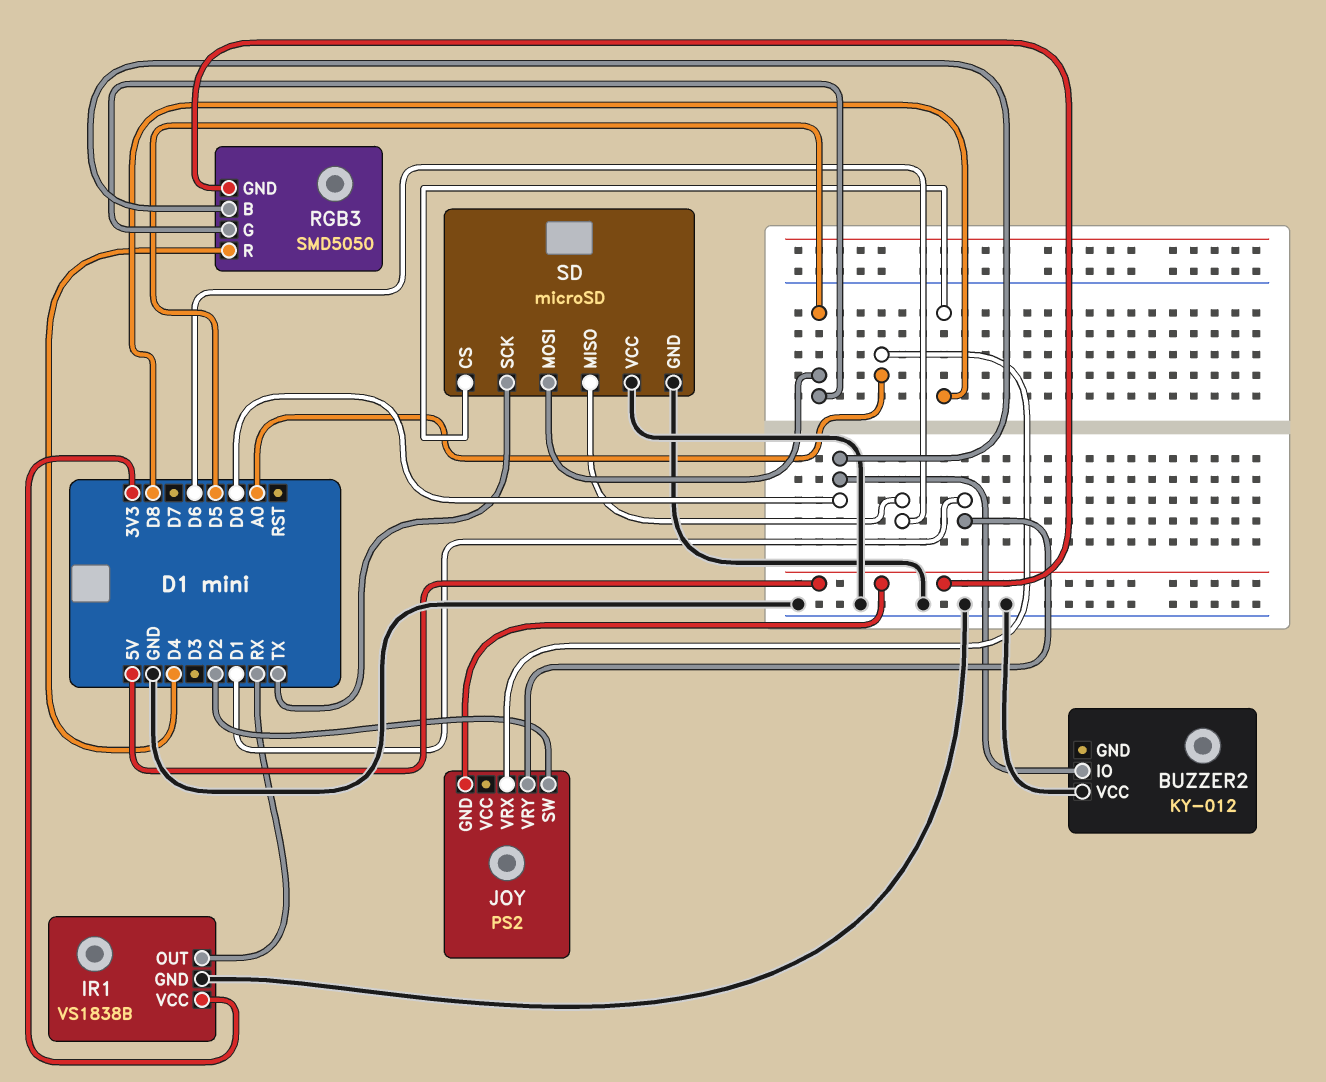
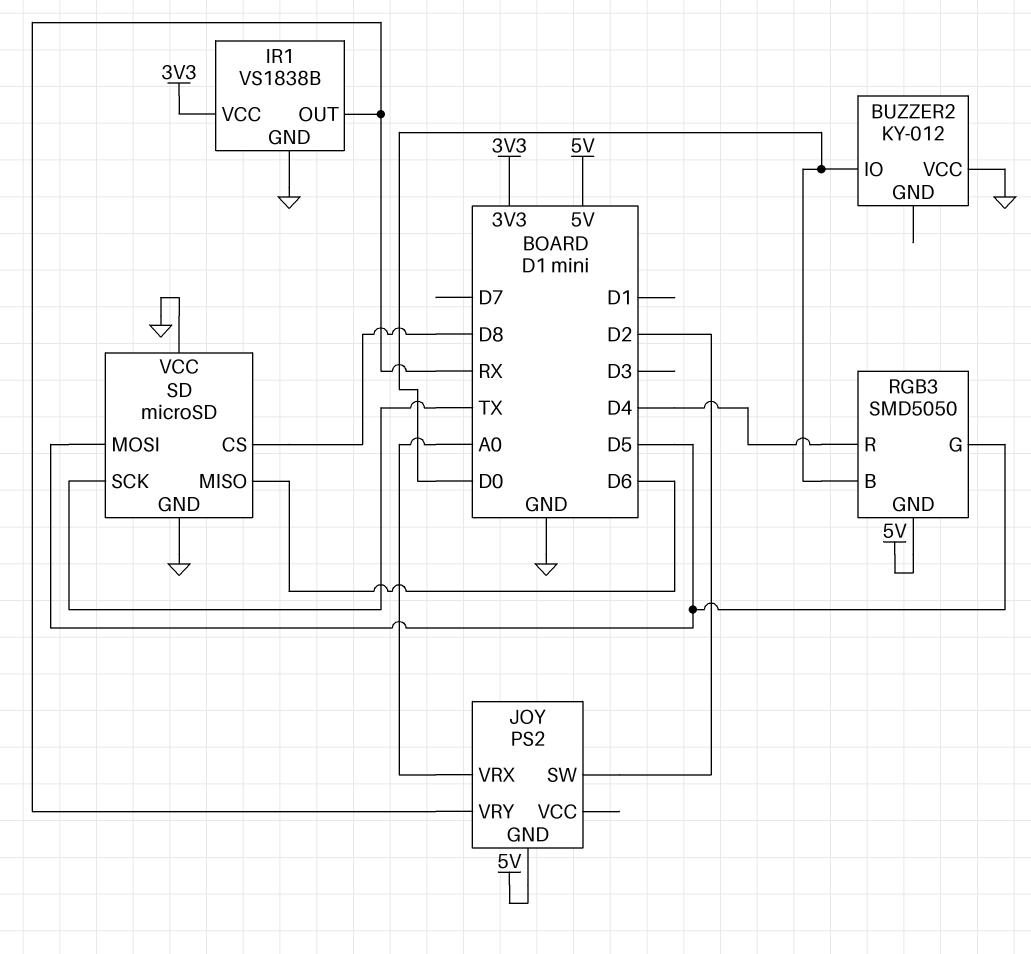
JOY pin VRY: D1 -> RX

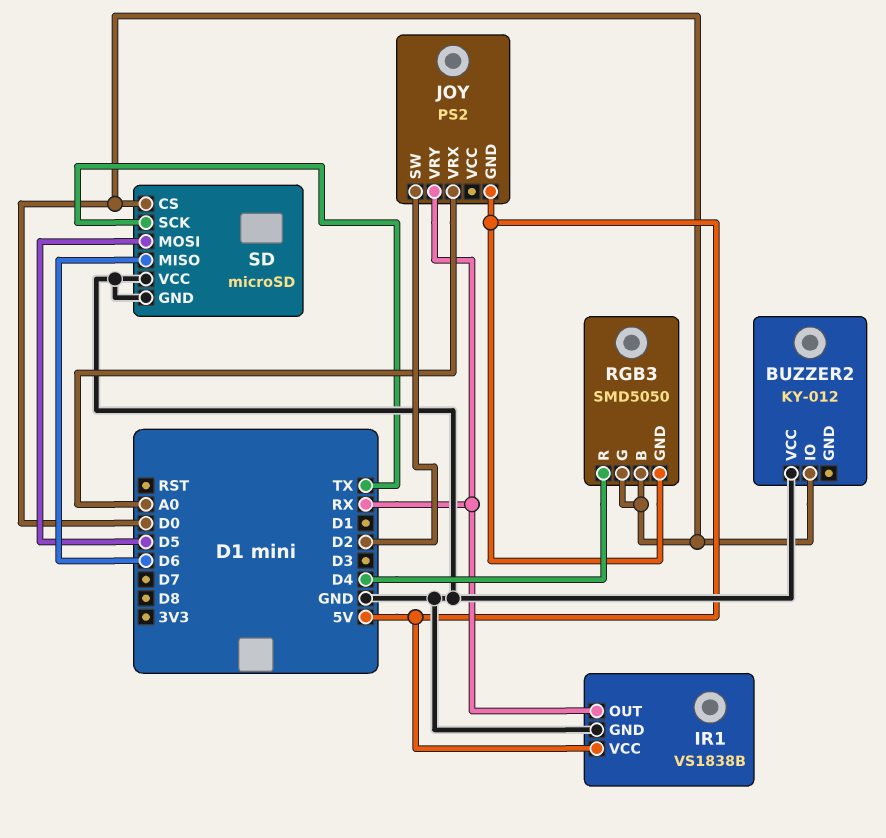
IR1 pin VCC: 3V3 -> 5V
RGB3 pin G: D5 -> D0
SD pin CS: D8 -> D0

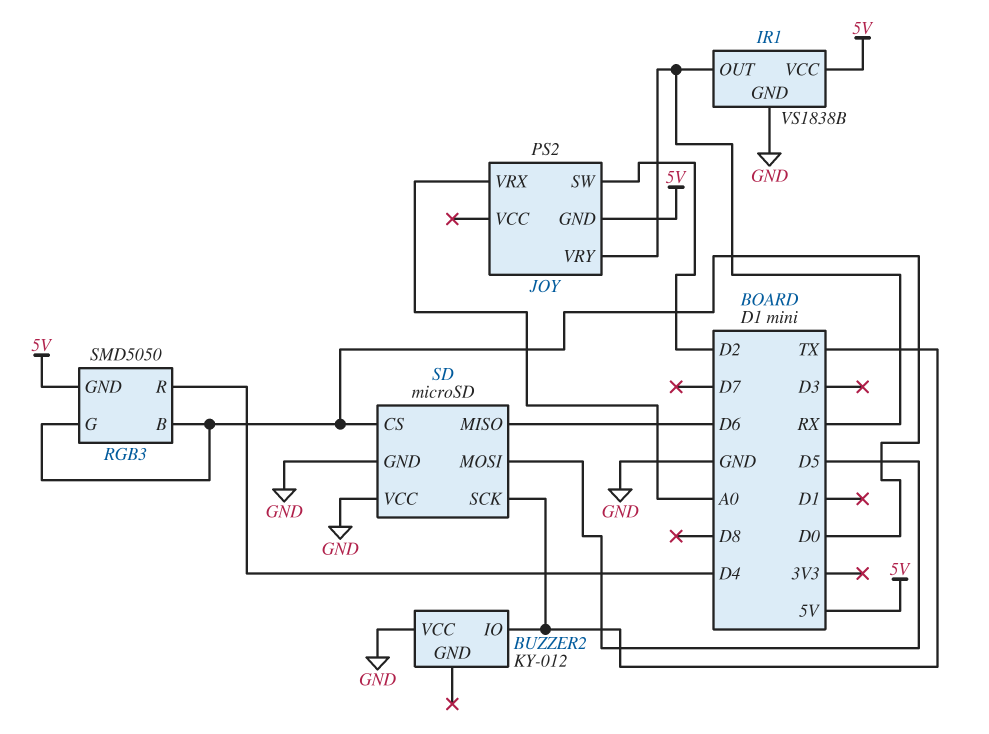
BUZZER2 pin IO: D0 -> TX

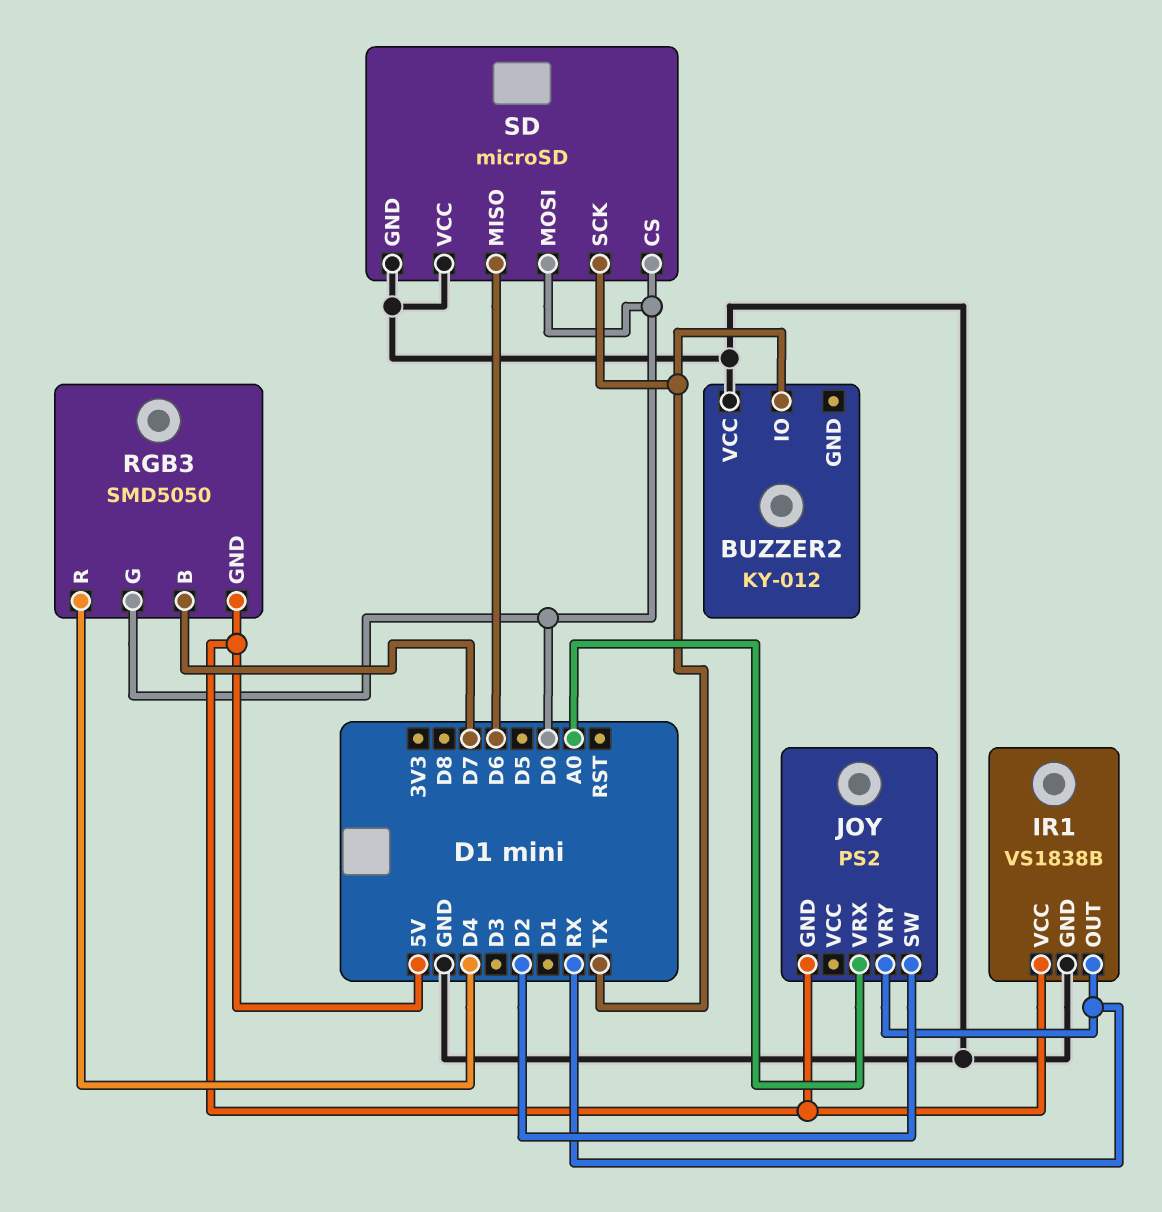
RGB3 pin B: D0 -> D7
SD pin MOSI: D5 -> D0

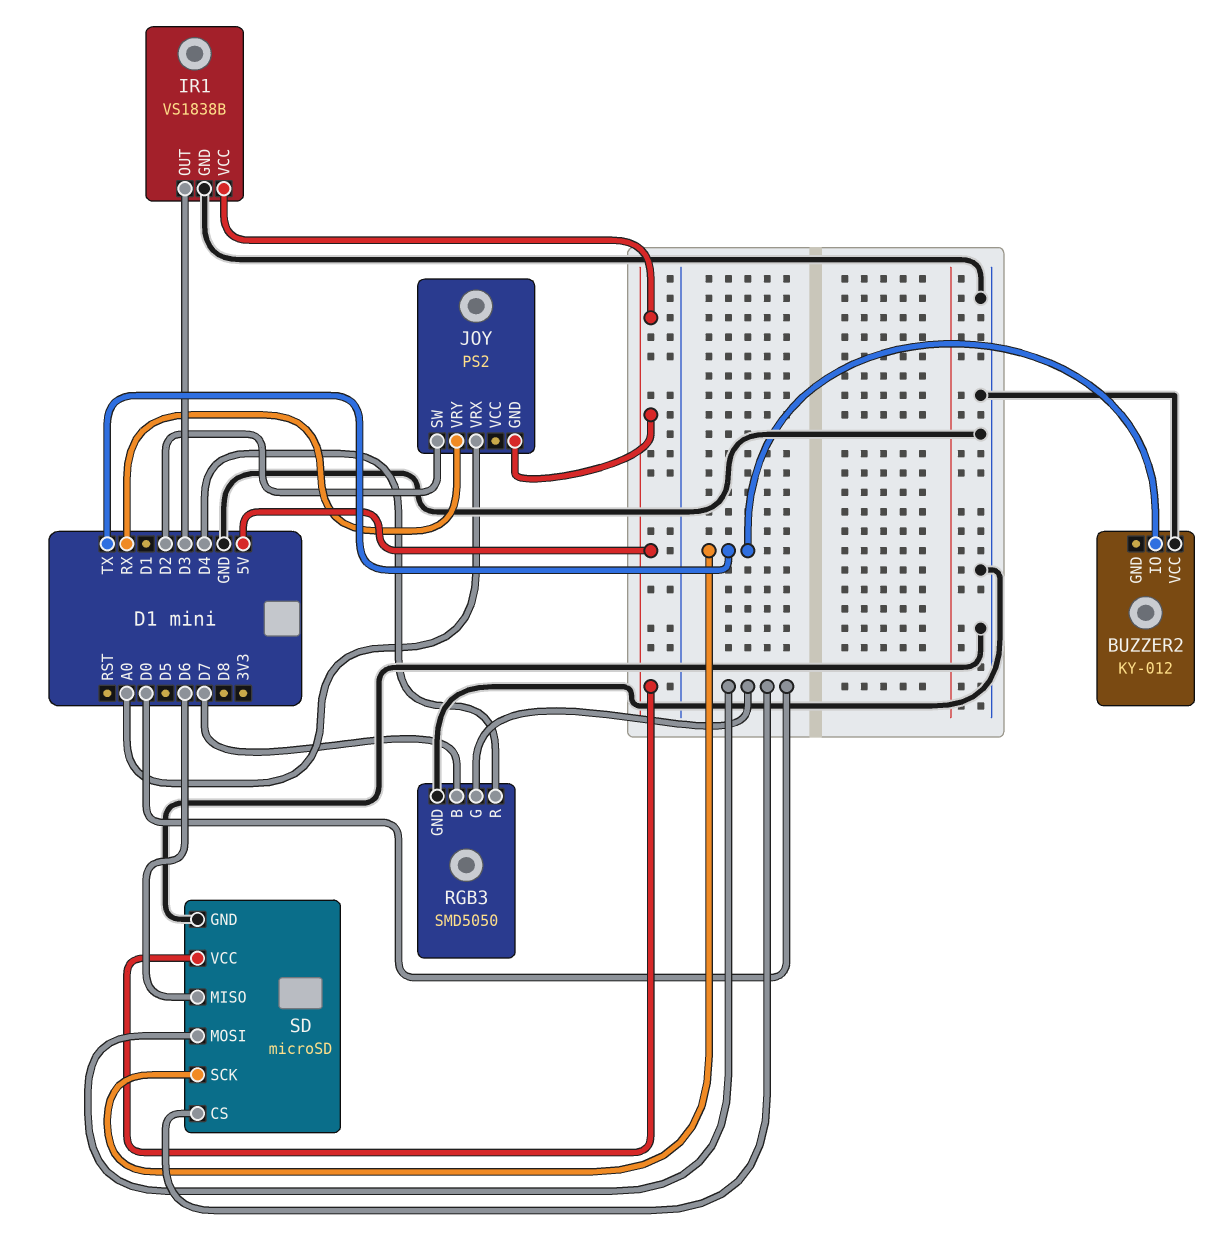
IR1 pin OUT: RX -> D3
RGB3 pin GND: 5V -> GND
SD pin VCC: GND -> 5V

